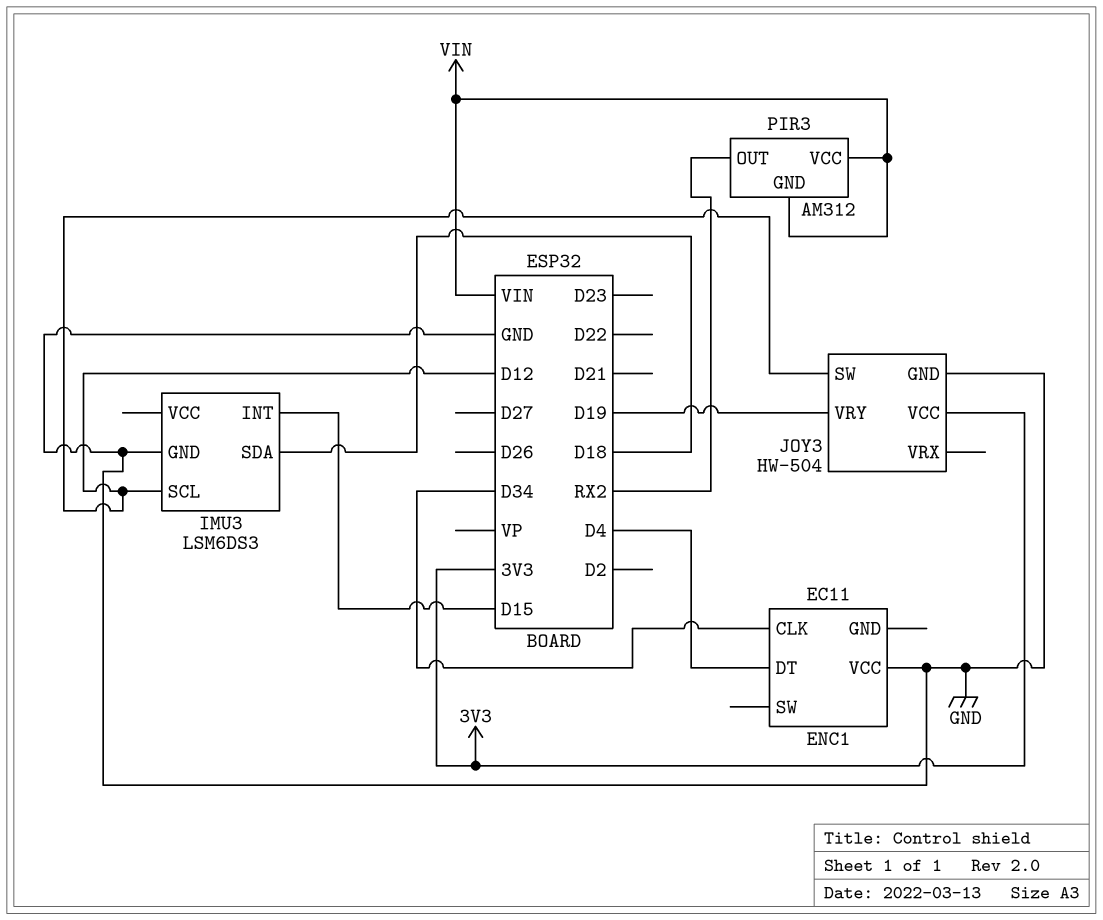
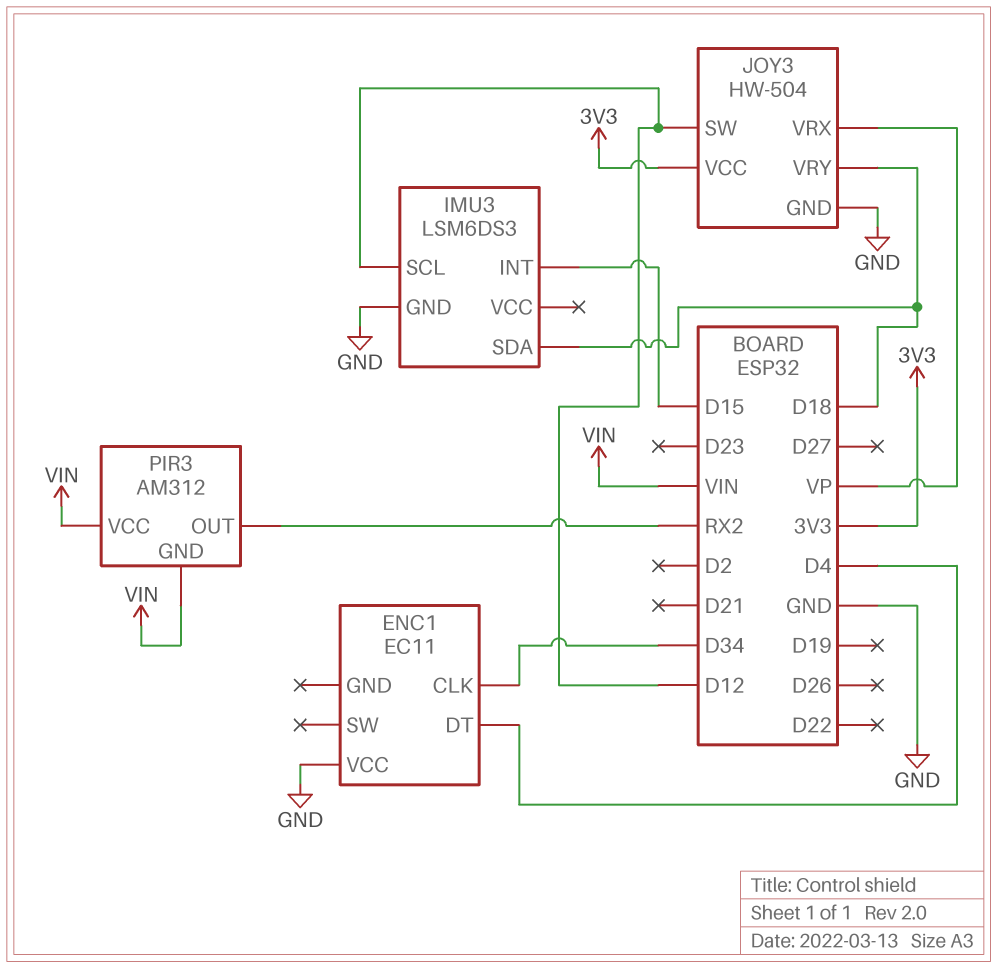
JOY3 pin VRX: none -> VP
JOY3 pin VRY: D19 -> D18

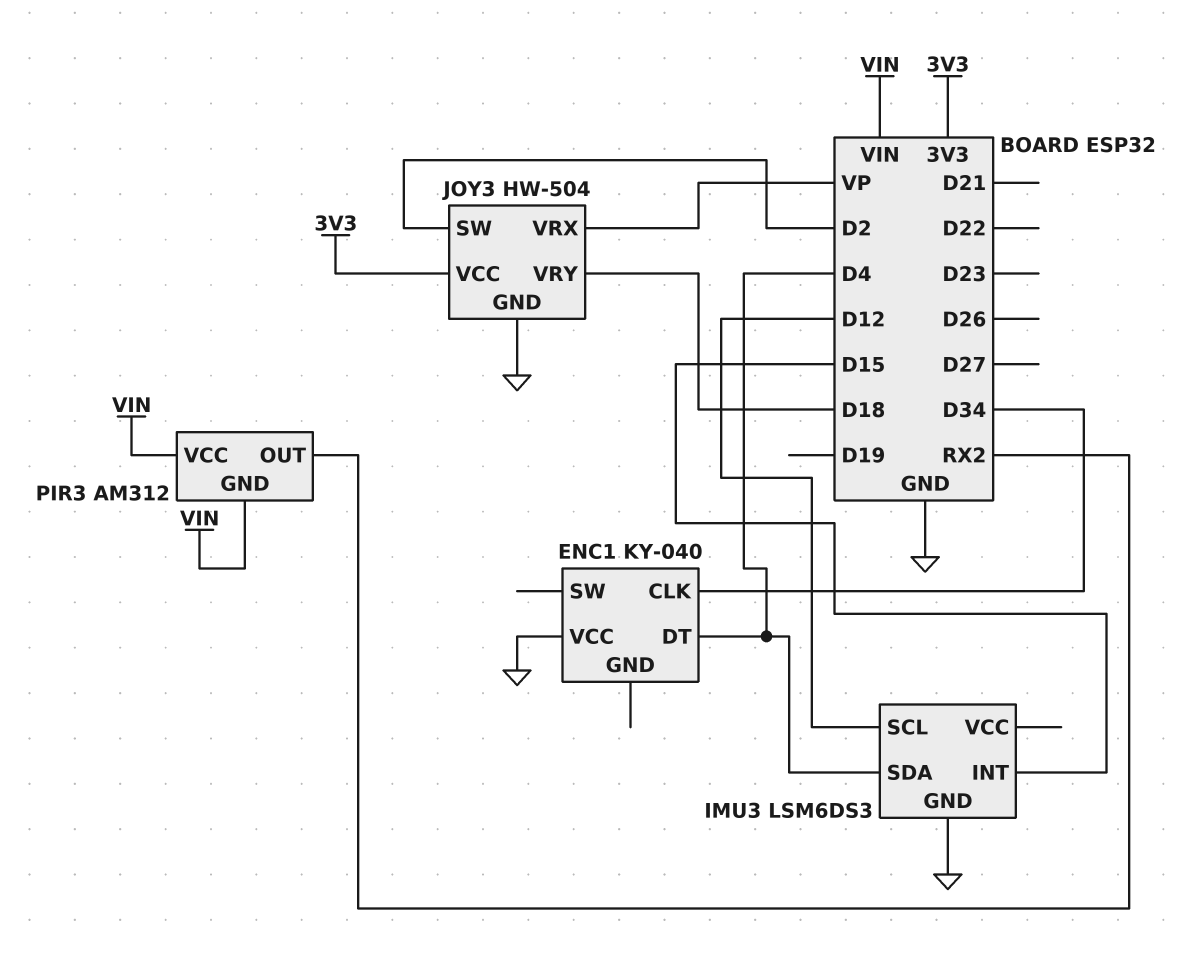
ENC1: EC11 -> KY-040
IMU3 pin SDA: D18 -> D4
JOY3 pin SW: D12 -> D2

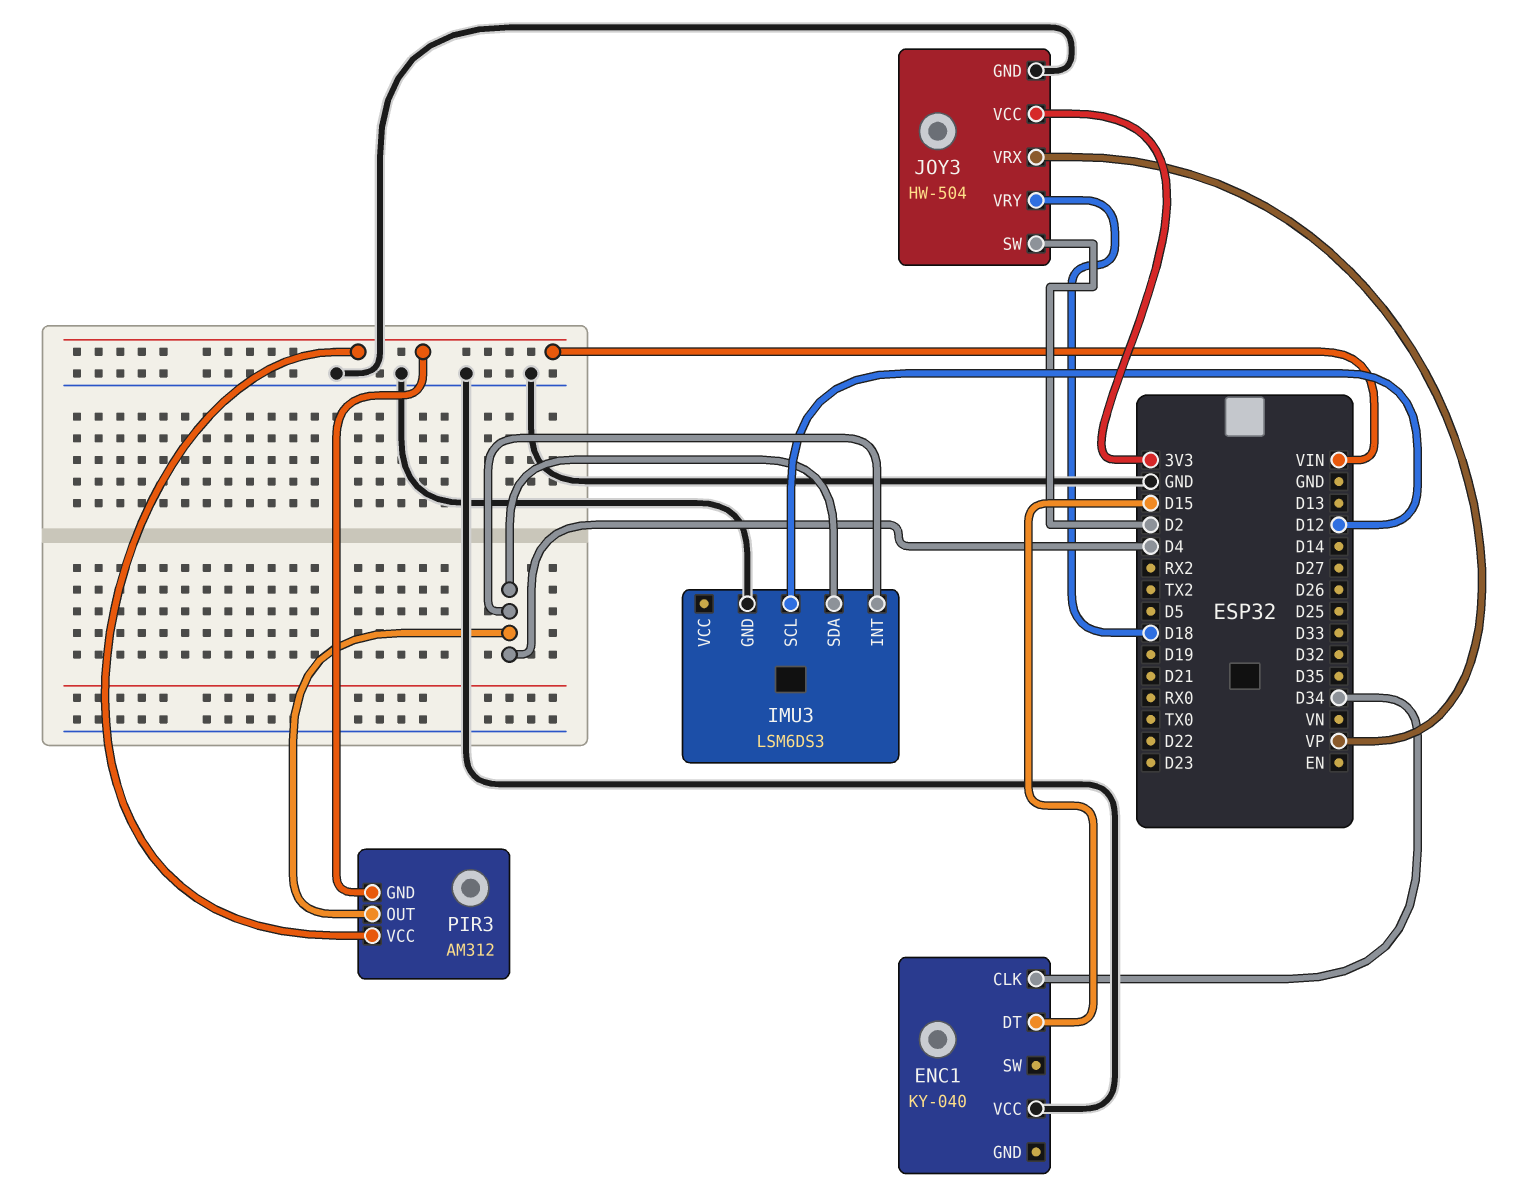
ENC1 pin DT: D4 -> D15
IMU3 pin INT: D15 -> D4
PIR3 pin OUT: RX2 -> D4

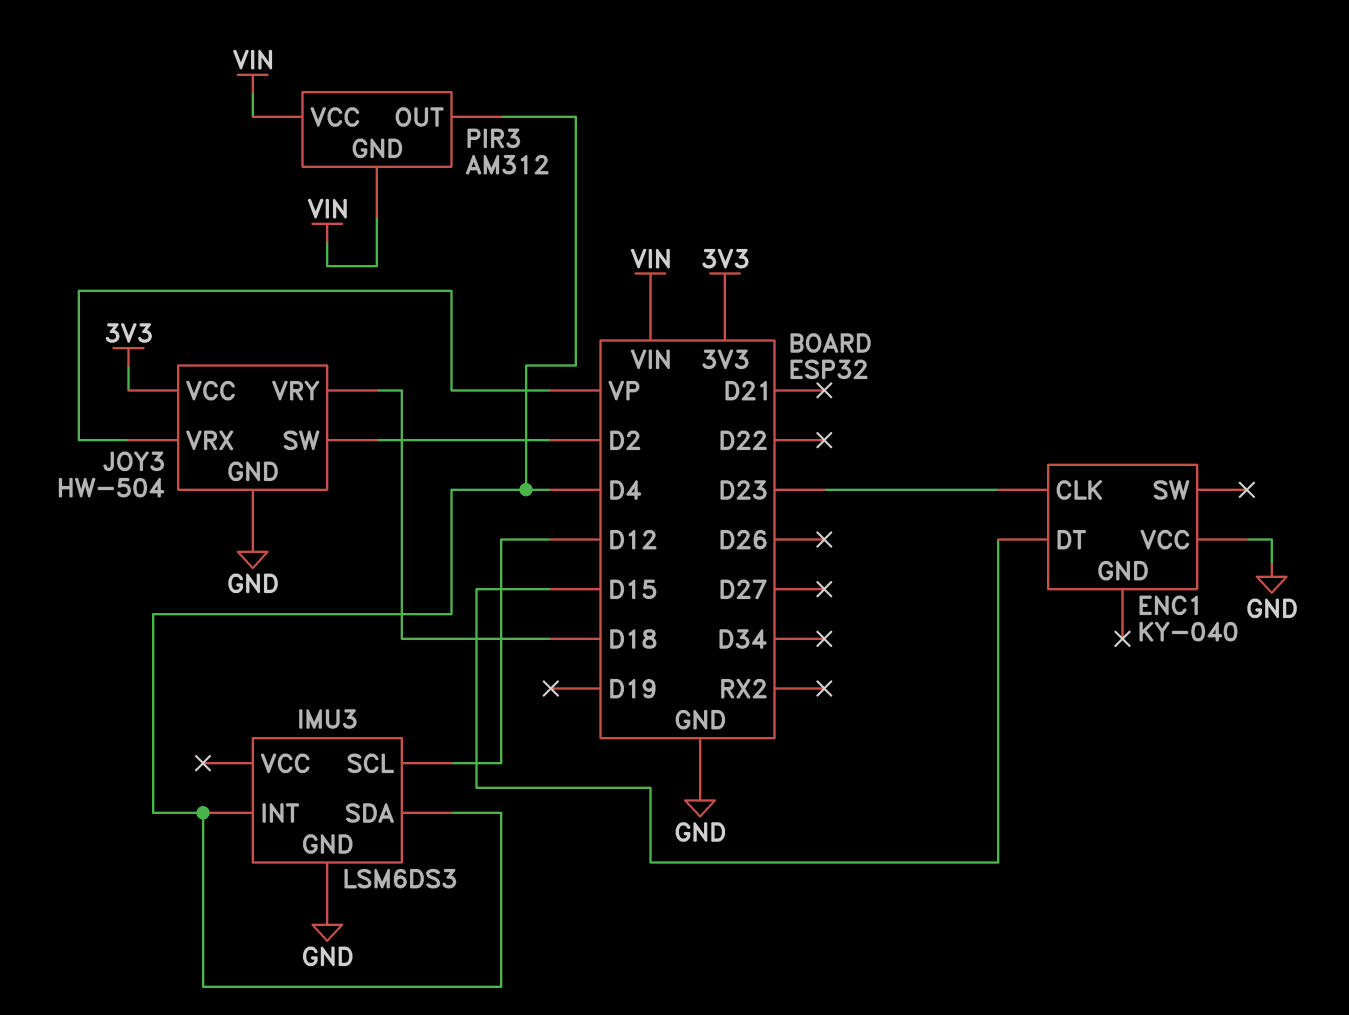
ENC1 pin CLK: D34 -> D23

